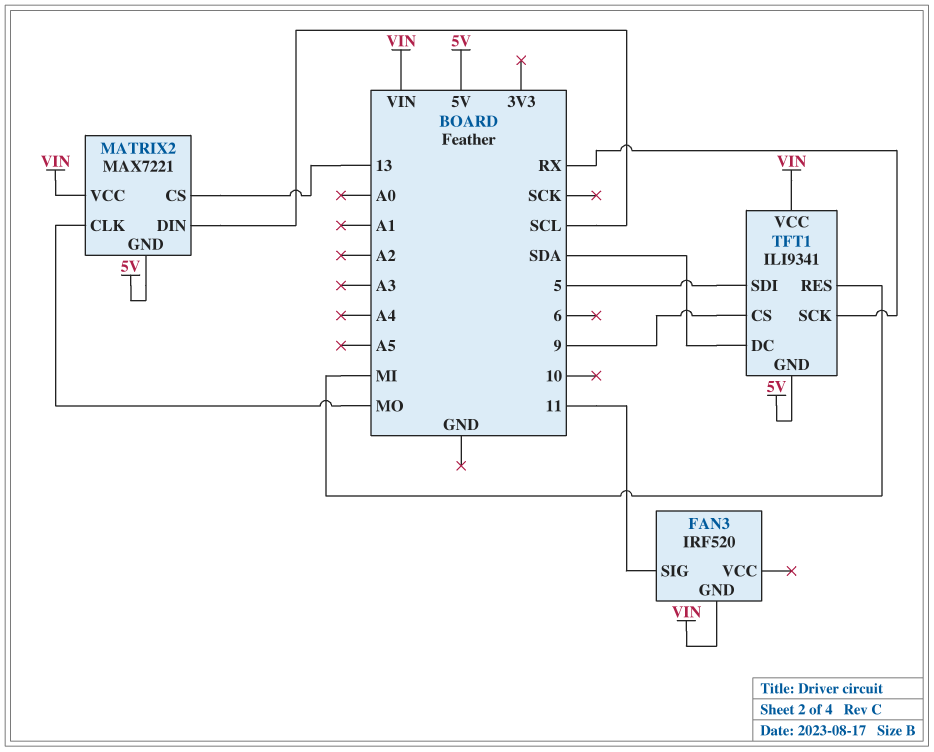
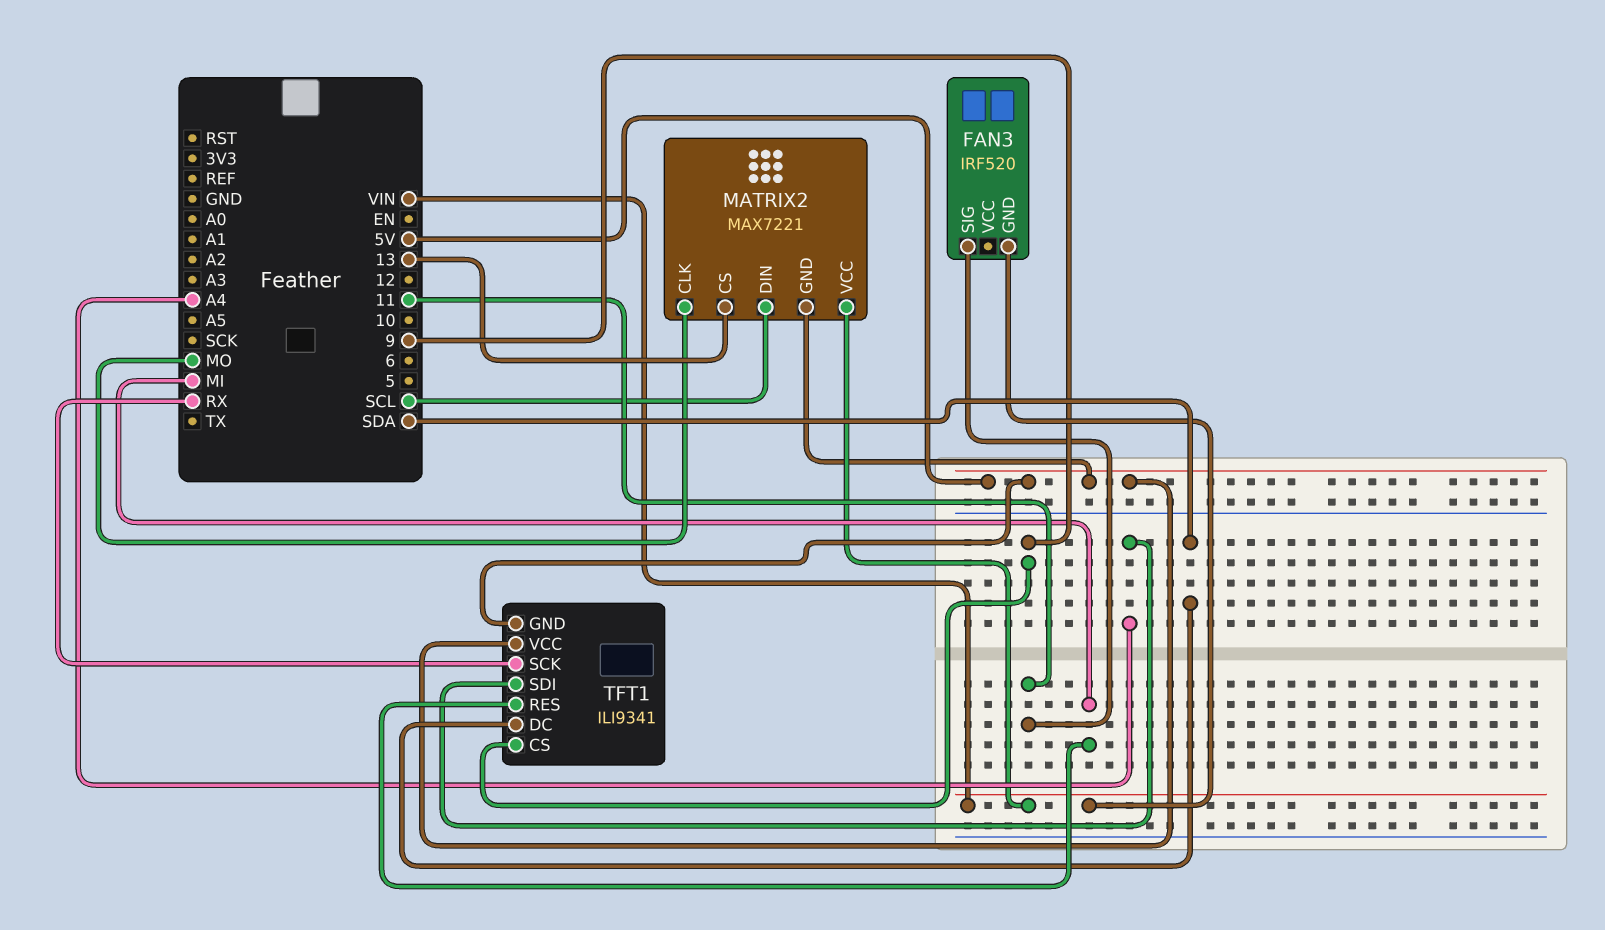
TFT1 pin SDI: 5 -> A4
TFT1 pin VCC: VIN -> 5V

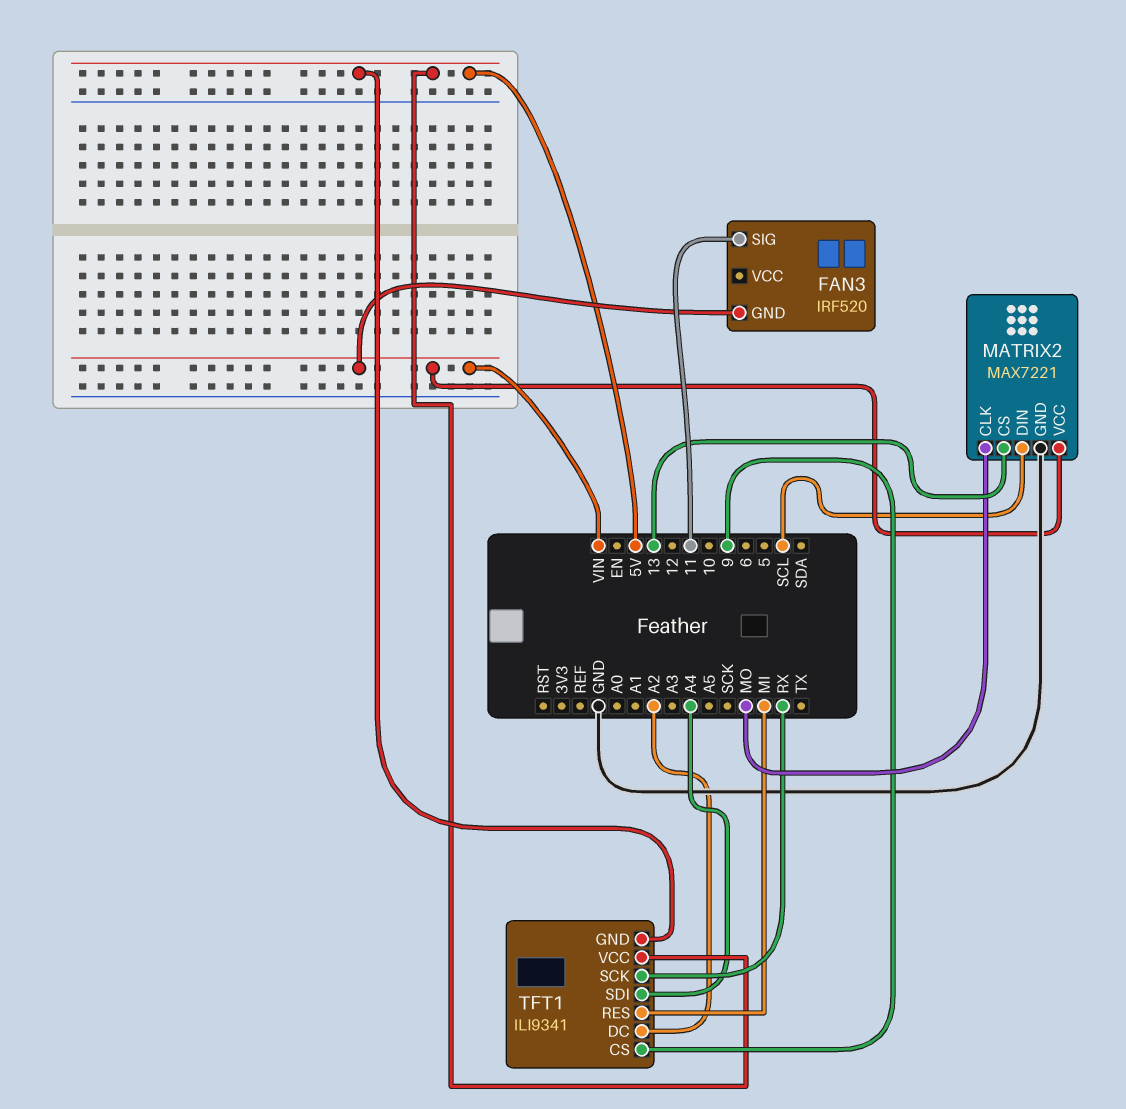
MATRIX2 pin GND: 5V -> GND
TFT1 pin DC: SDA -> A2

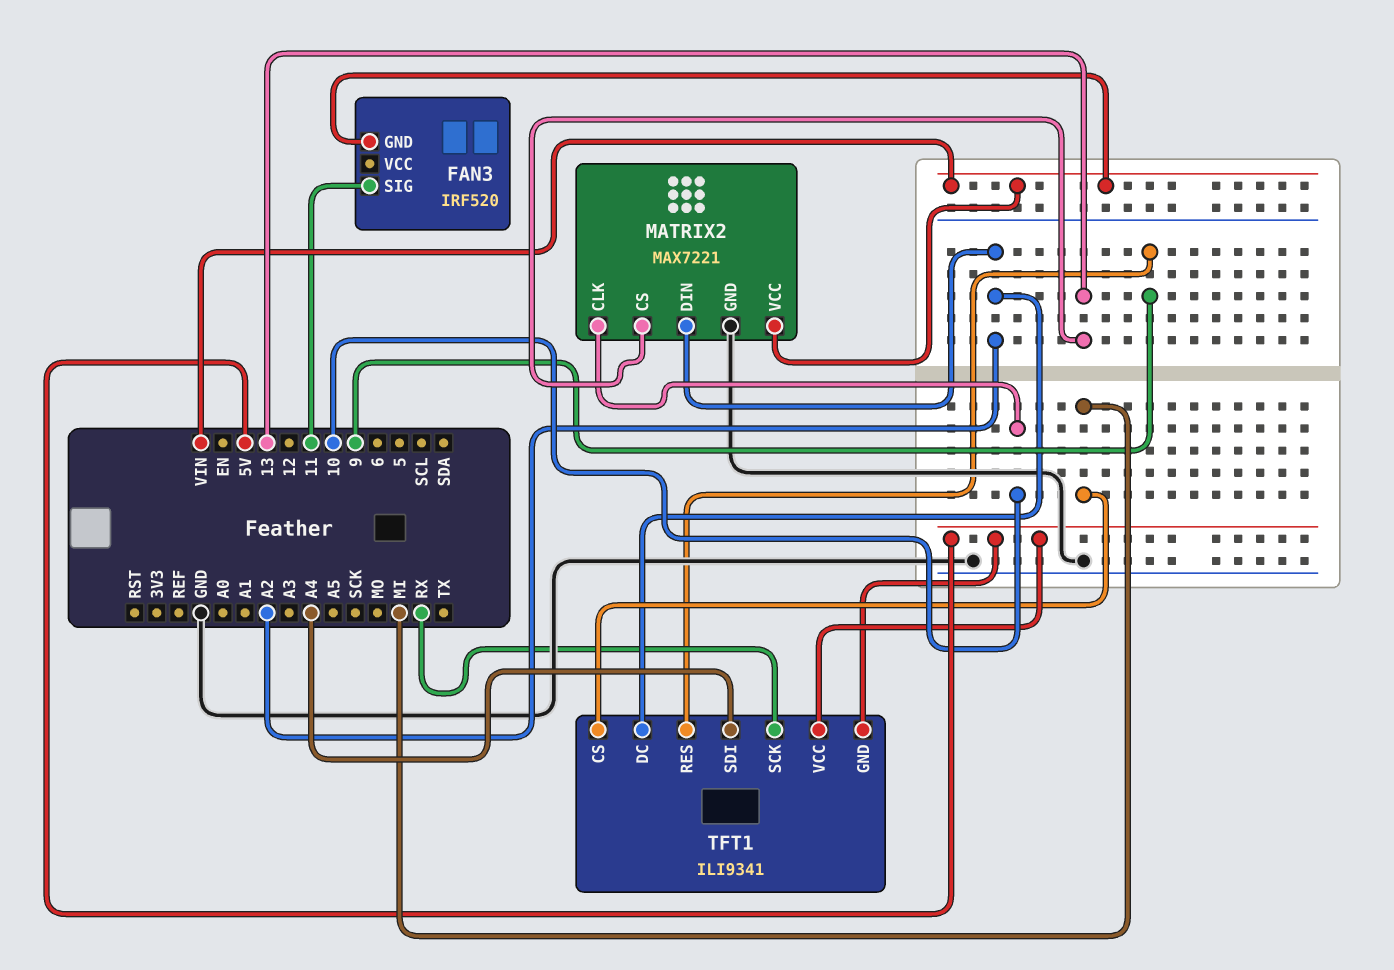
MATRIX2 pin CLK: MO -> 10
MATRIX2 pin DIN: SCL -> A2
TFT1 pin CS: 9 -> MI
TFT1 pin RES: MI -> 9

